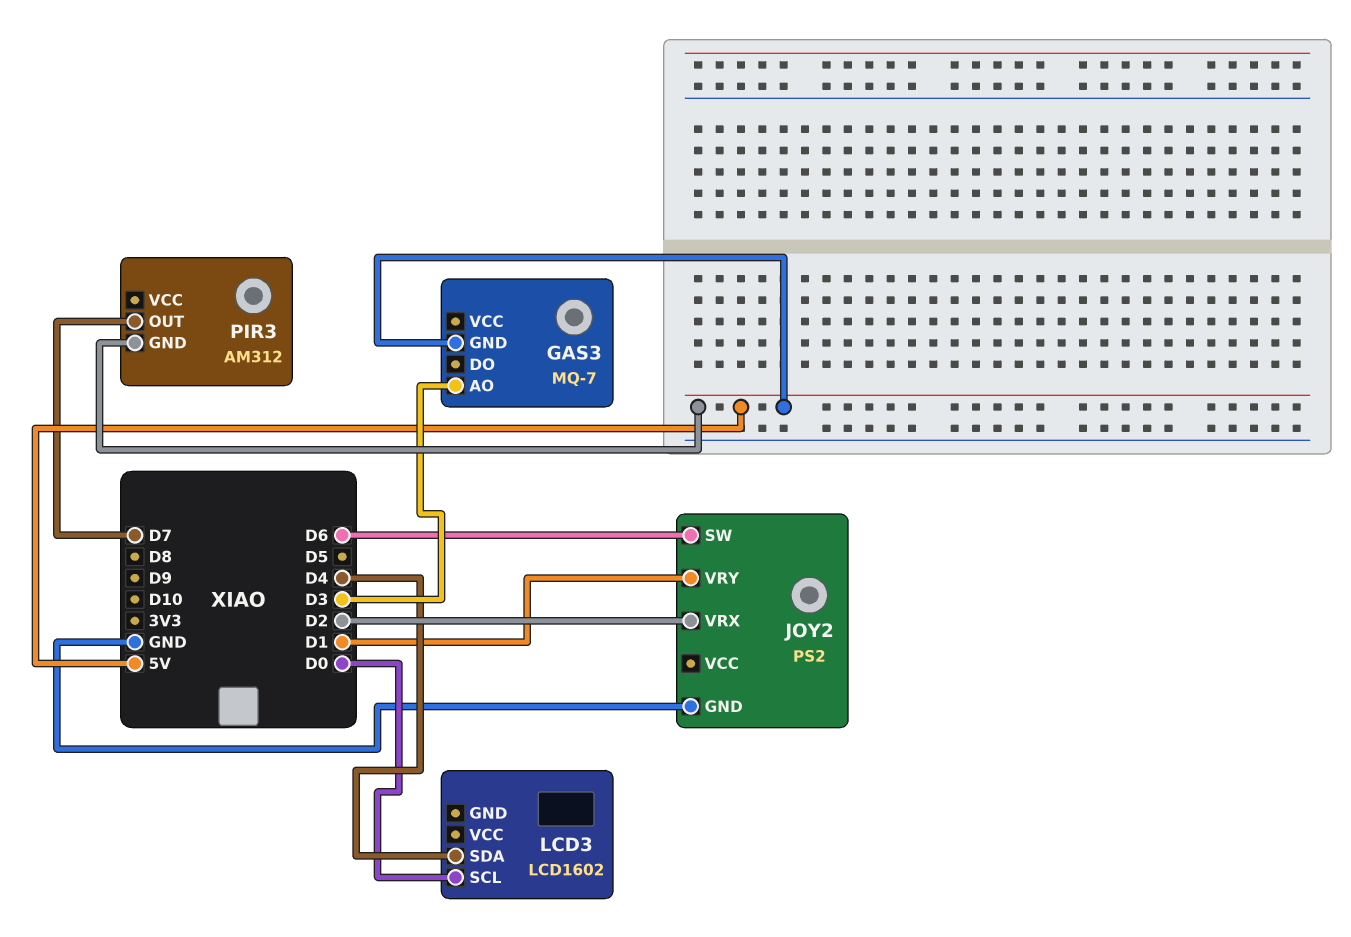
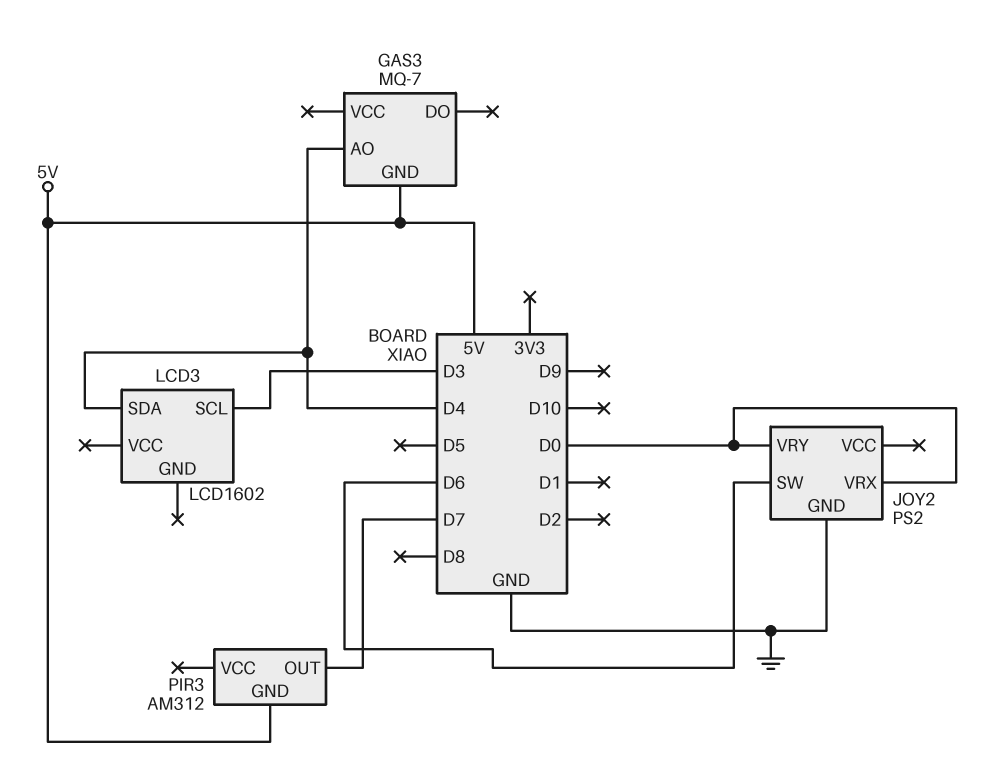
GAS3 pin AO: D3 -> D4
JOY2 pin VRX: D2 -> D0
JOY2 pin VRY: D1 -> D0
LCD3 pin SCL: D0 -> D3

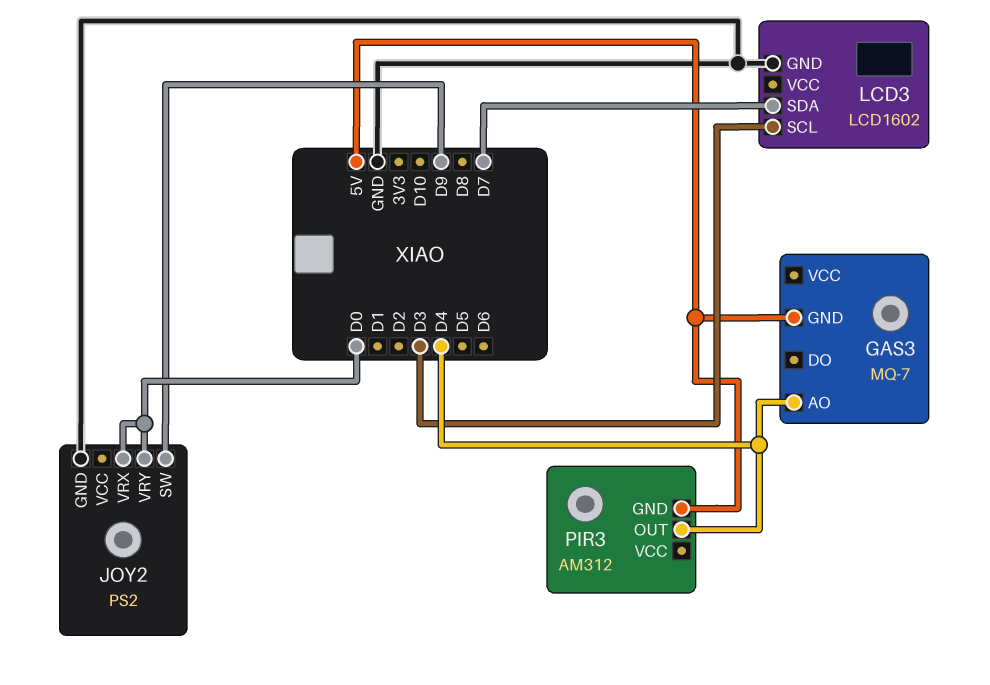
JOY2 pin SW: D6 -> D9
LCD3 pin GND: none -> GND
LCD3 pin SDA: D4 -> D7
PIR3 pin OUT: D7 -> D4

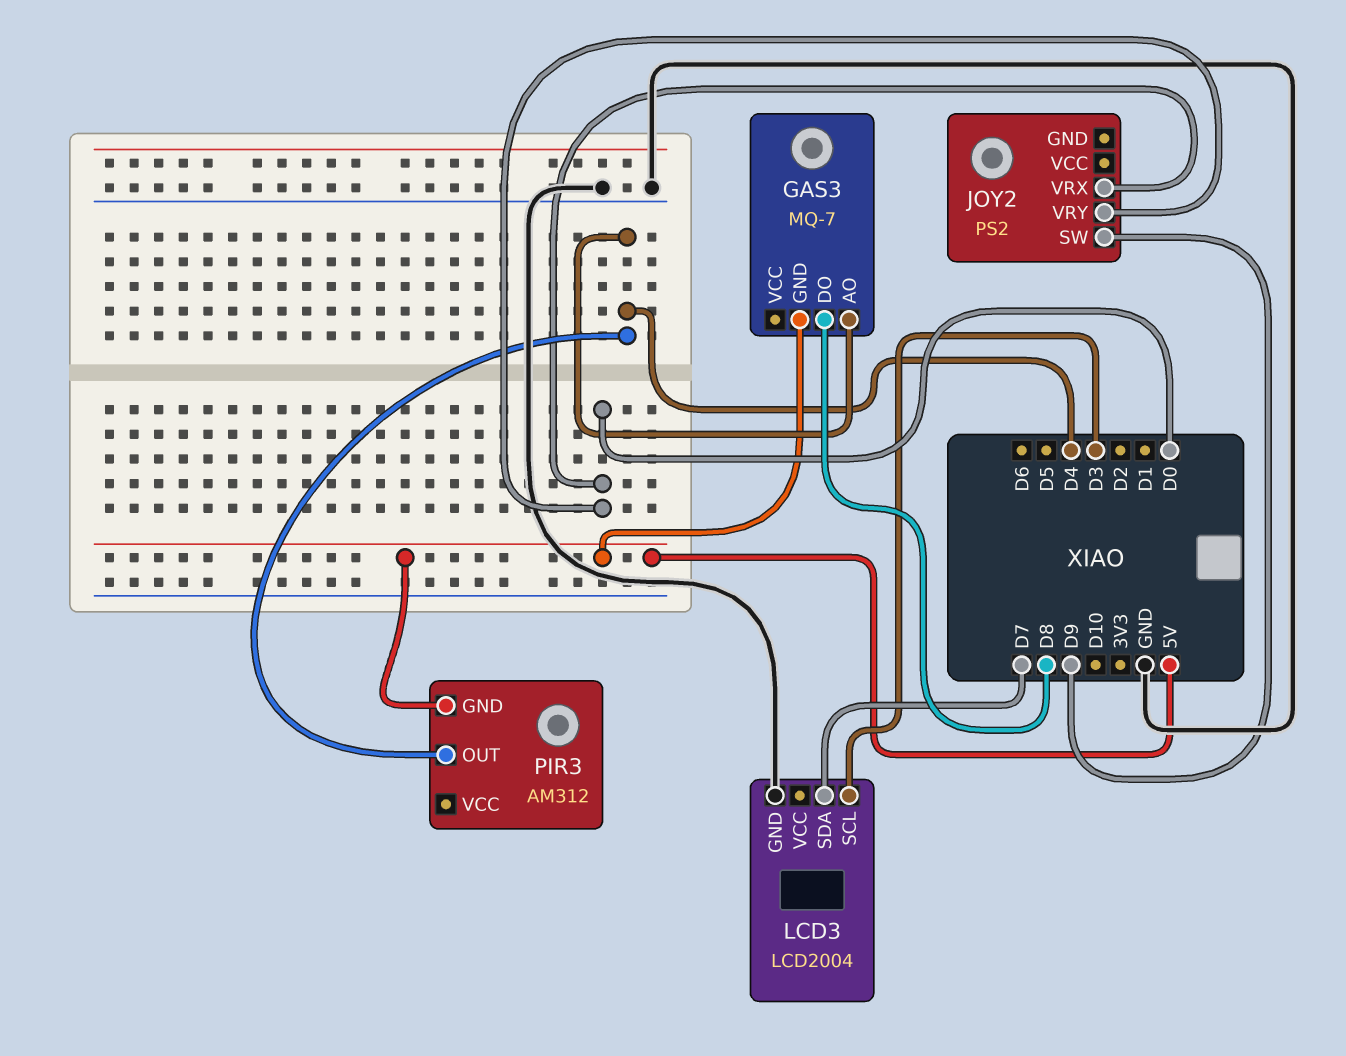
GAS3 pin DO: none -> D8
JOY2 pin GND: GND -> none
LCD3: LCD1602 -> LCD2004

